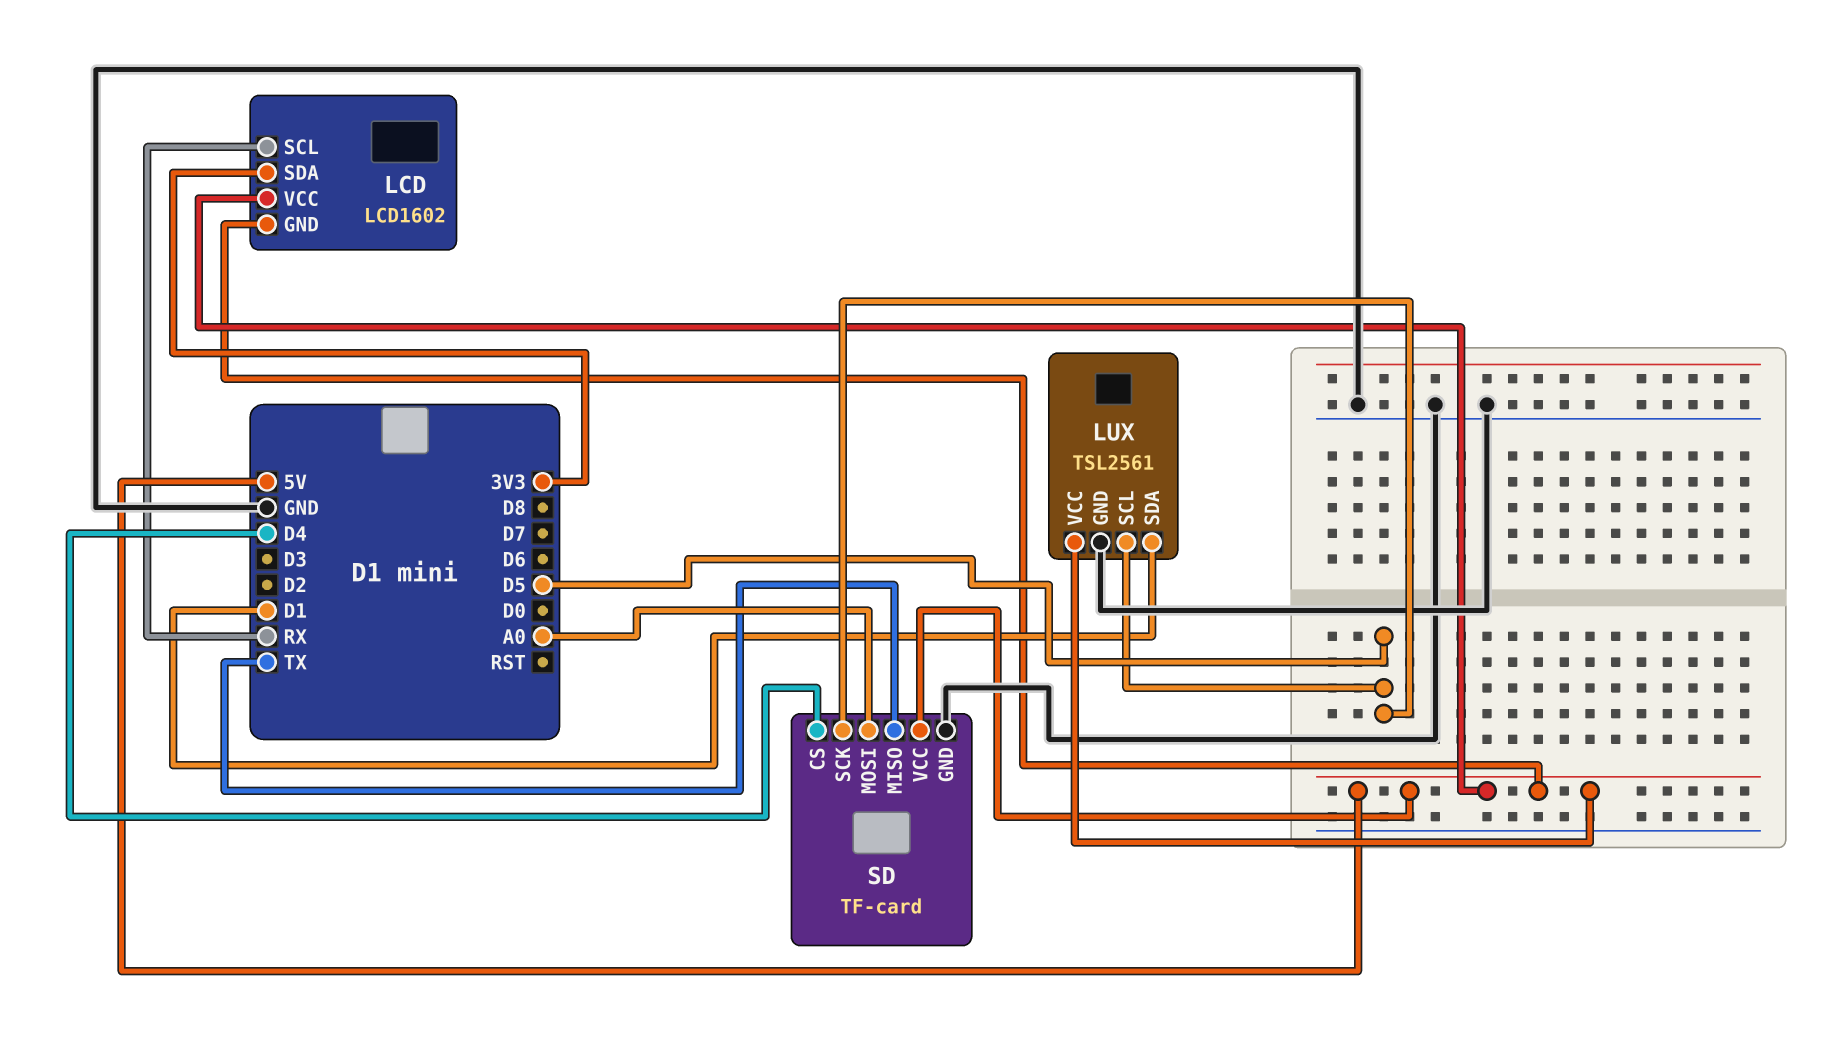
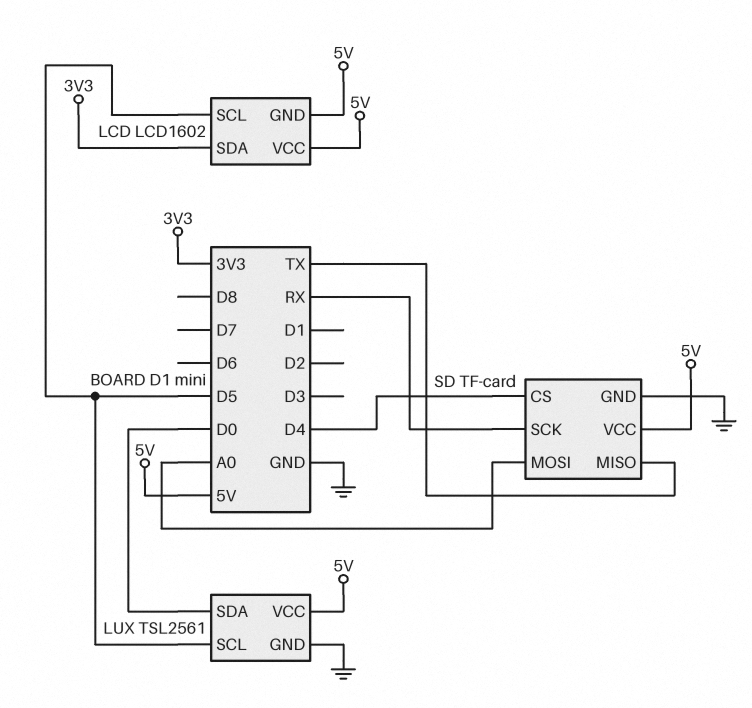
LCD pin SCL: RX -> D5
LUX pin SDA: D1 -> D0
SD pin SCK: D5 -> RX

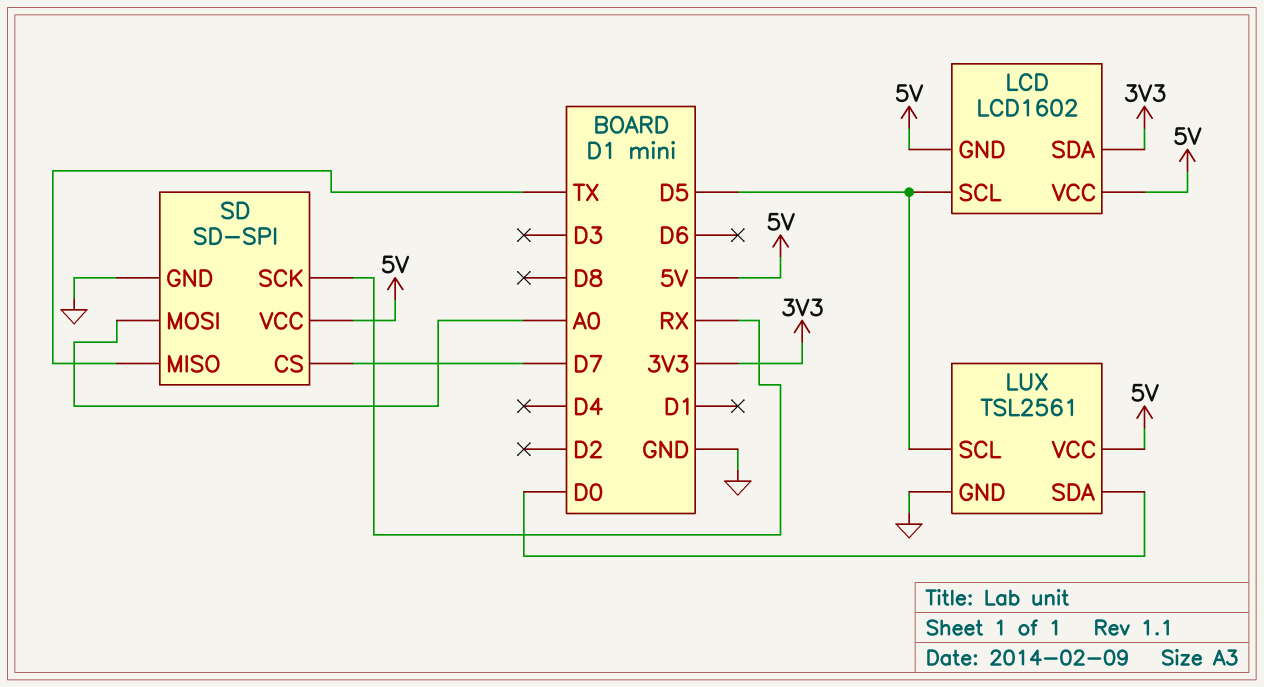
SD: TF-card -> SD-SPI
SD pin CS: D4 -> D7

